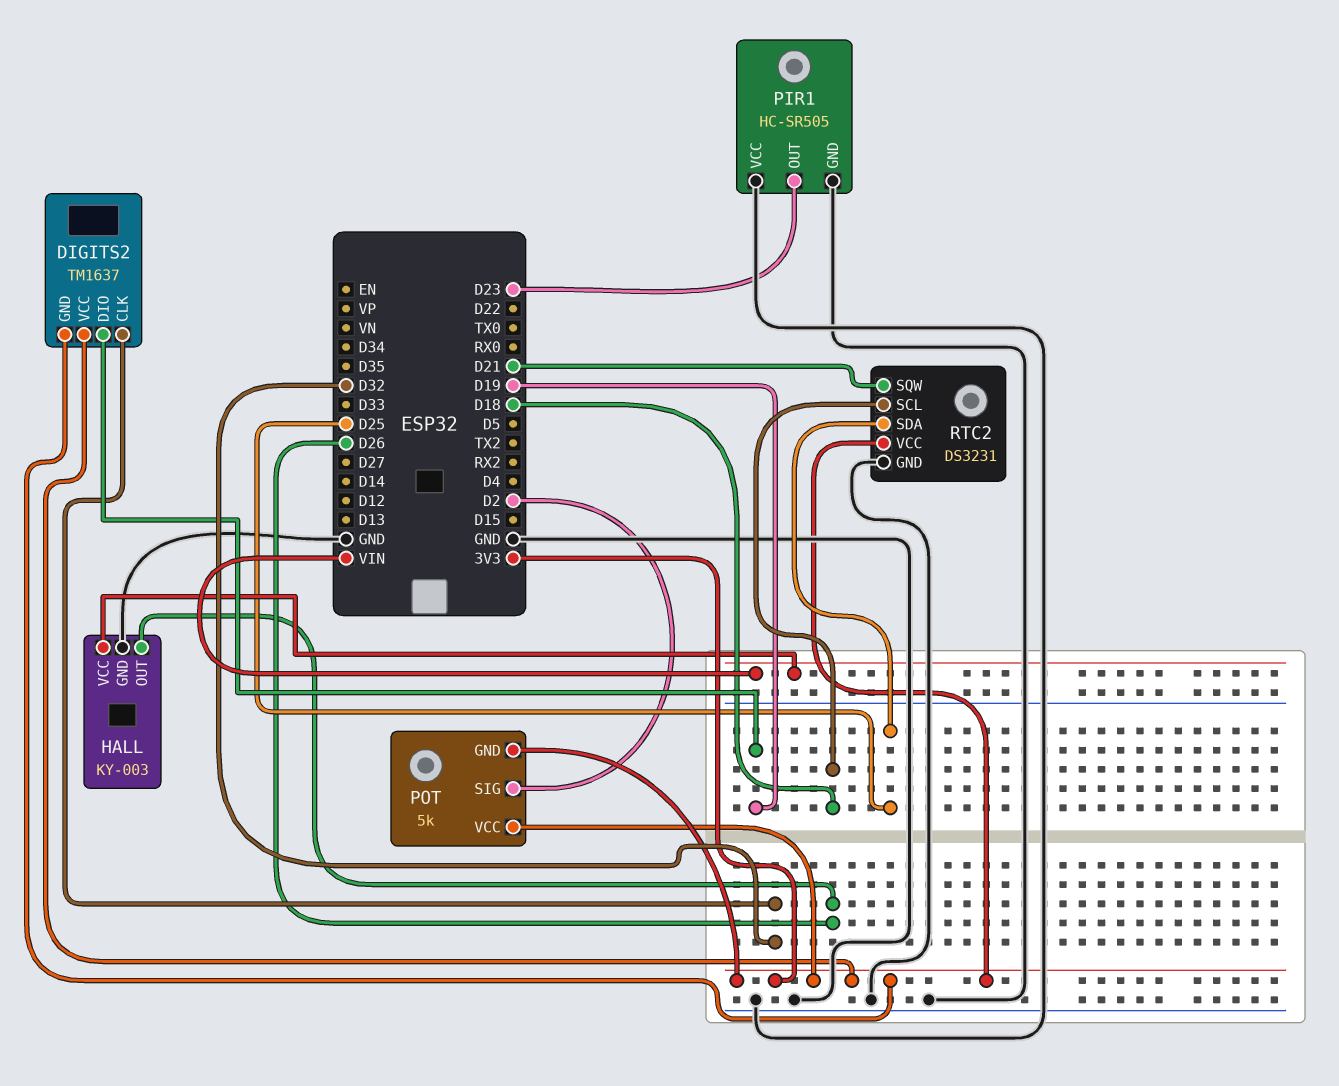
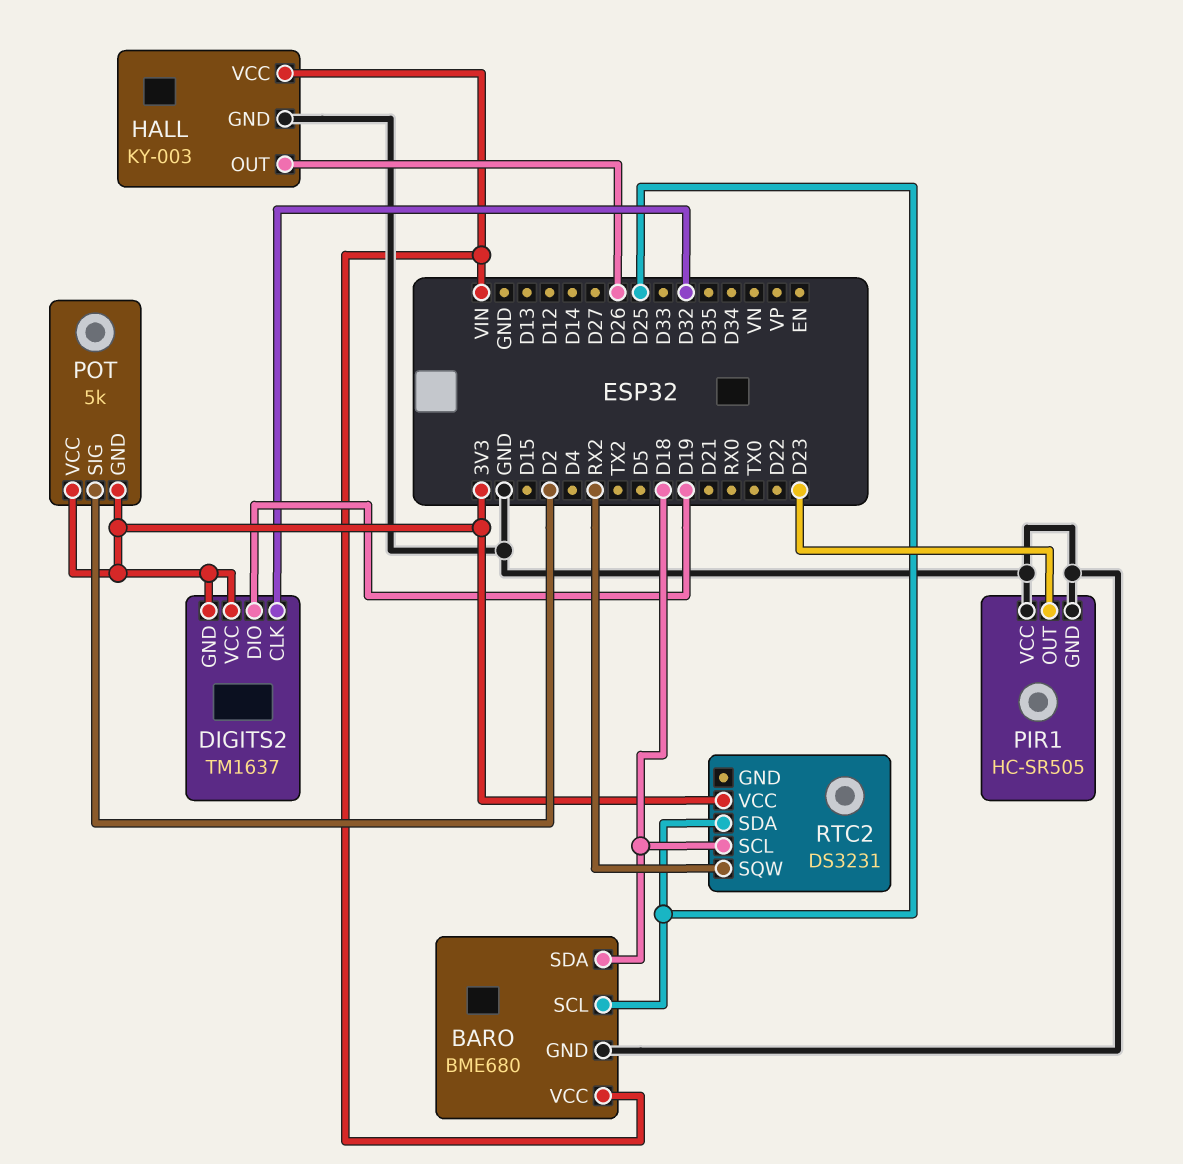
BARO: none -> BME680
BARO pin GND: none -> GND
BARO pin SCL: none -> D25
BARO pin SDA: none -> D18
BARO pin VCC: none -> VIN
RTC2 pin GND: GND -> none
RTC2 pin SQW: D21 -> RX2

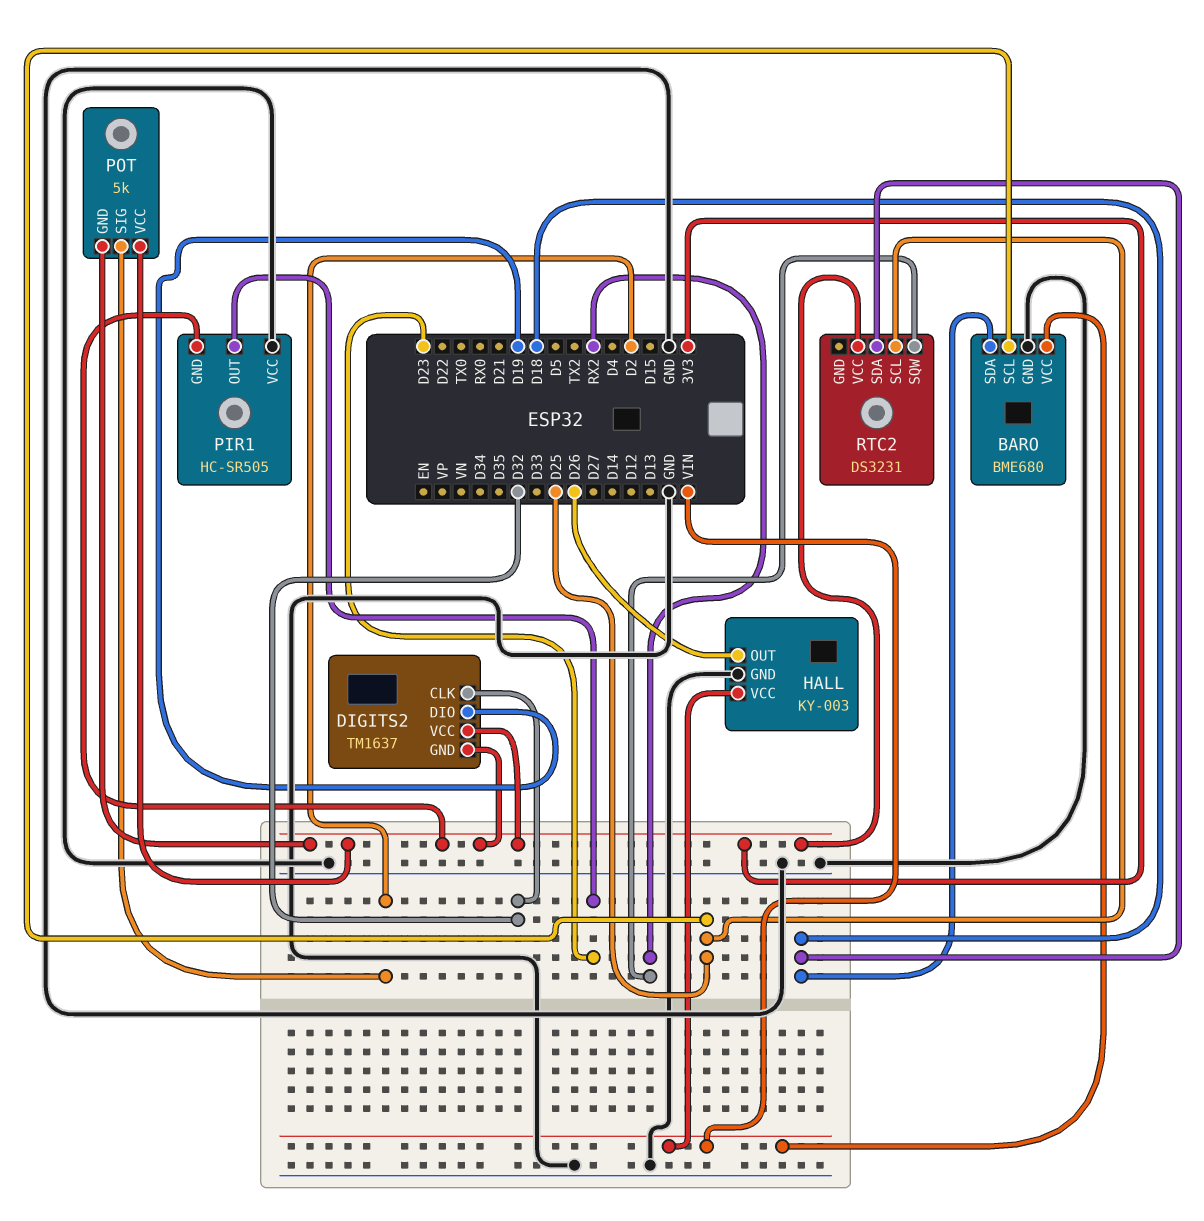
PIR1 pin GND: GND -> 3V3
RTC2 pin SCL: D18 -> D25
RTC2 pin SDA: D25 -> D18

